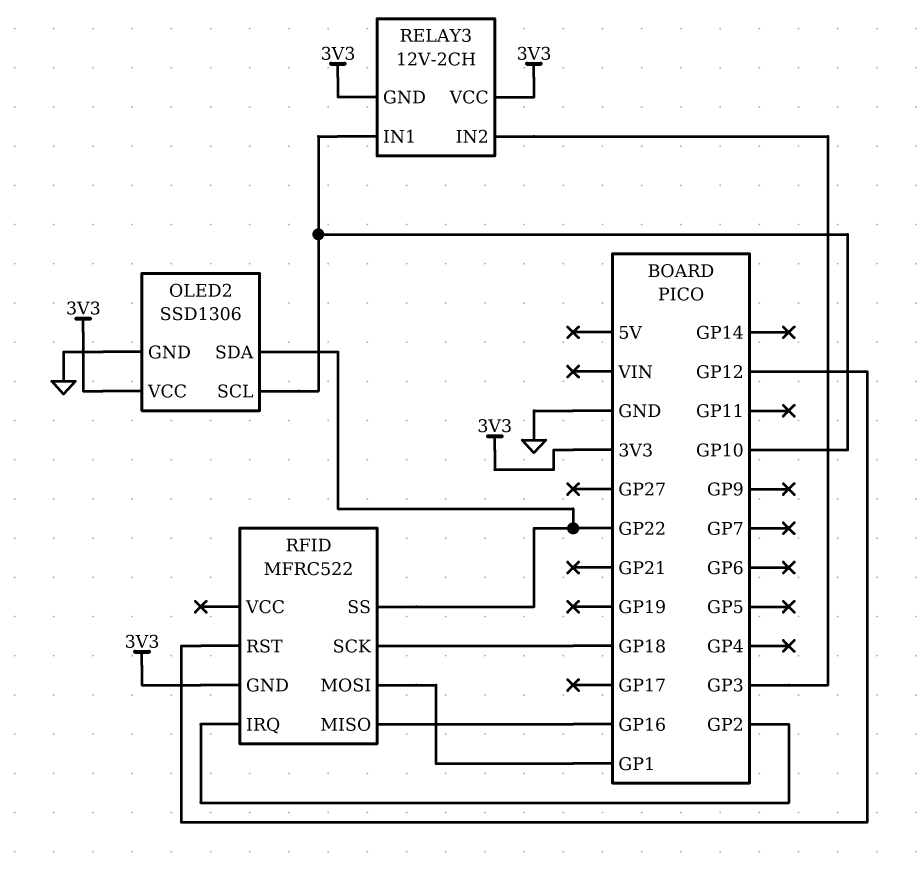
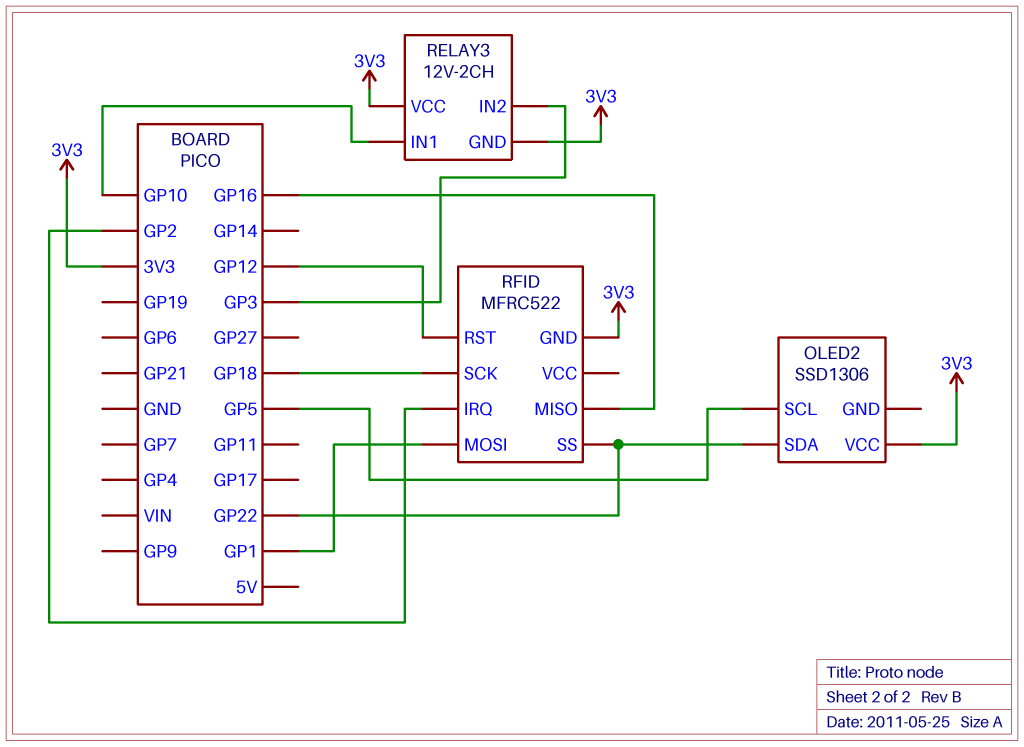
OLED2 pin GND: GND -> none
OLED2 pin SCL: GP10 -> GP5

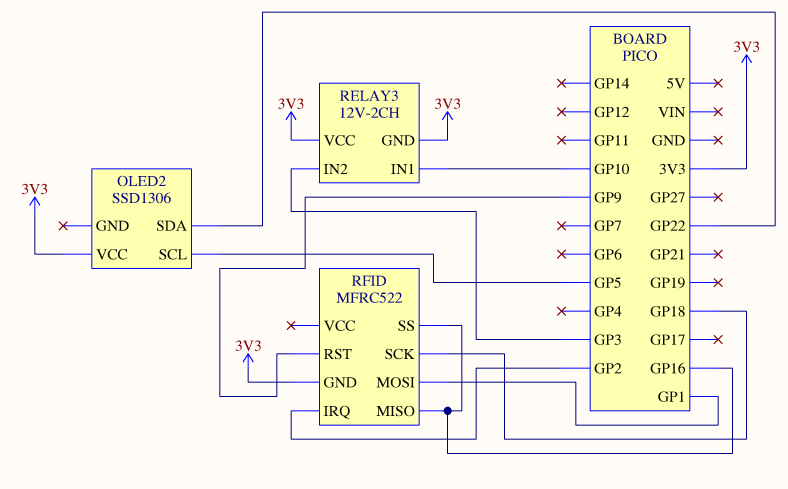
RFID pin RST: GP12 -> GP9
RFID pin SS: GP22 -> GP16

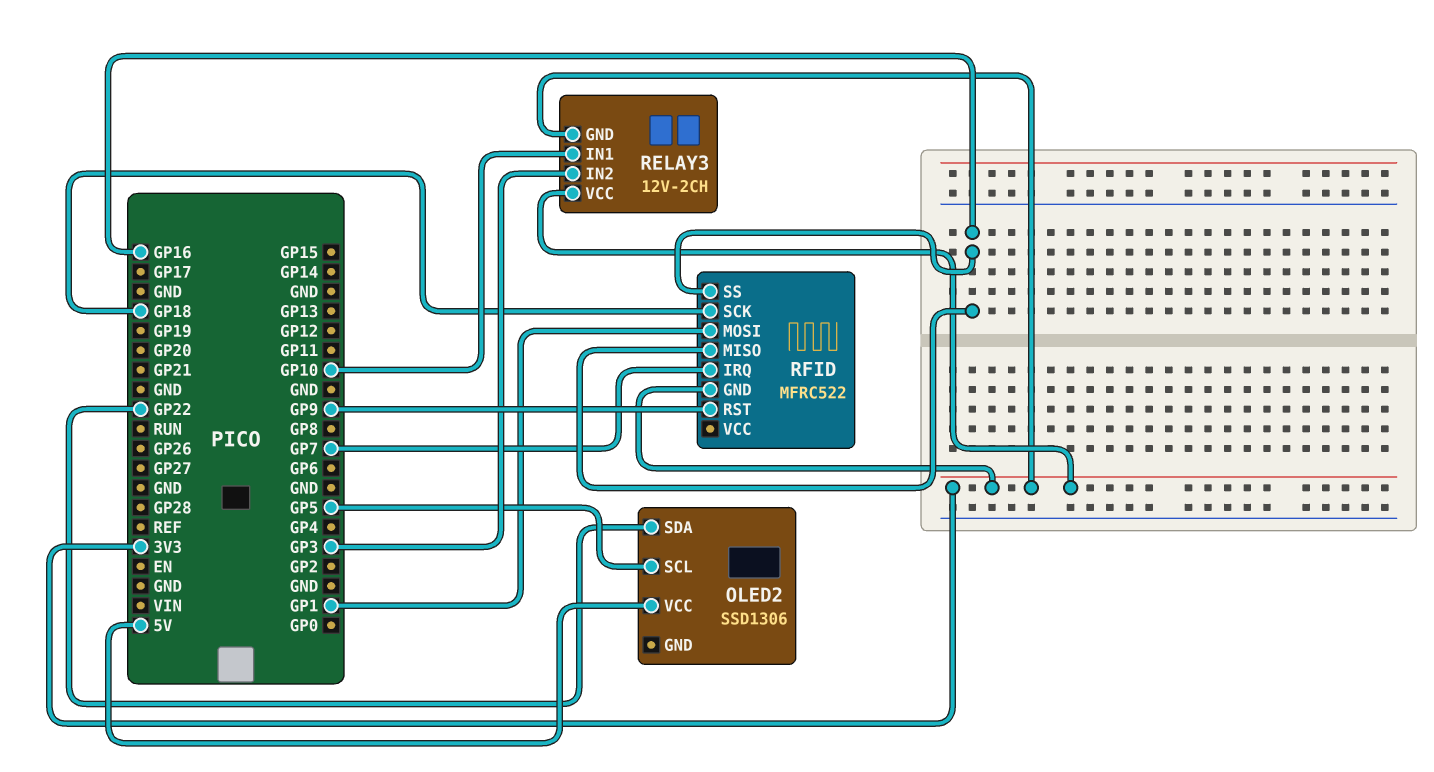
OLED2 pin VCC: 3V3 -> 5V
RFID pin IRQ: GP2 -> GP7

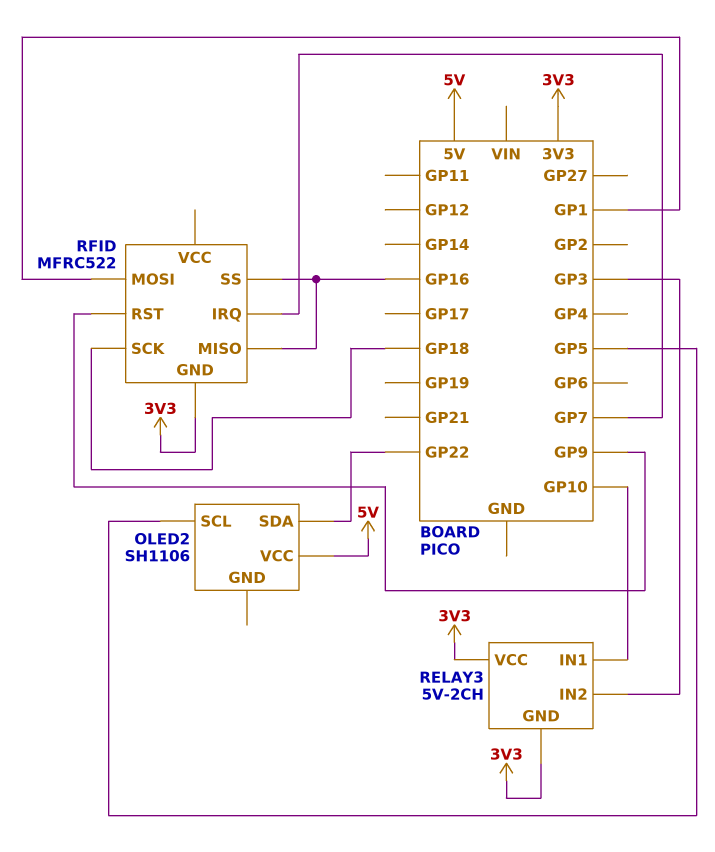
OLED2: SSD1306 -> SH1106
RELAY3: 12V-2CH -> 5V-2CH

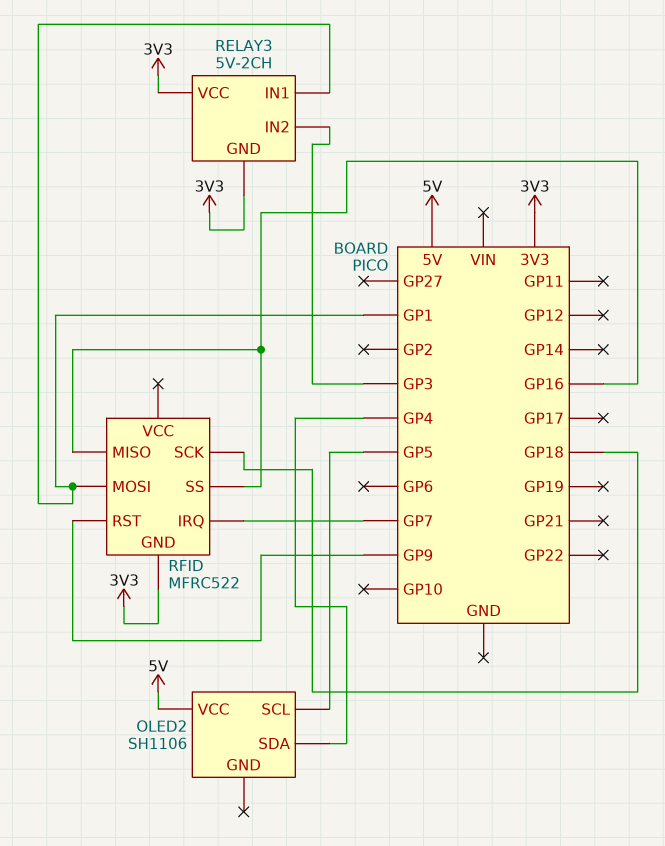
OLED2 pin SDA: GP22 -> GP4
RELAY3 pin IN1: GP10 -> GP1

